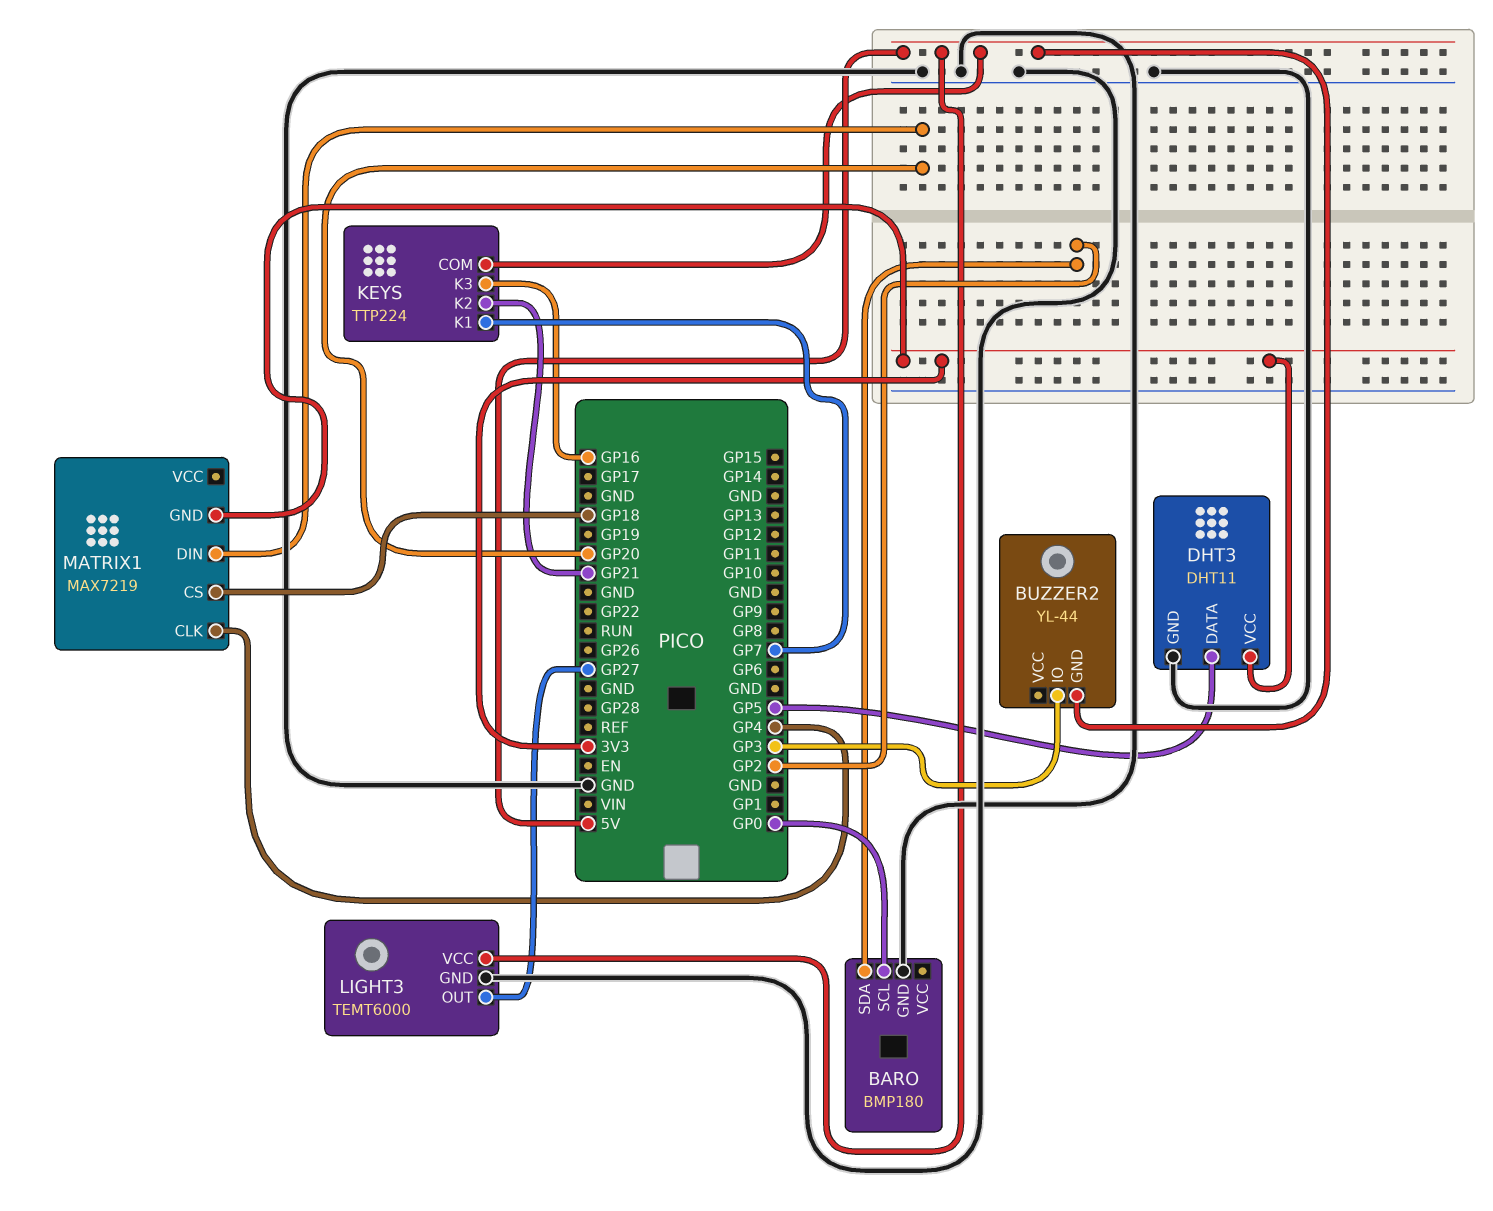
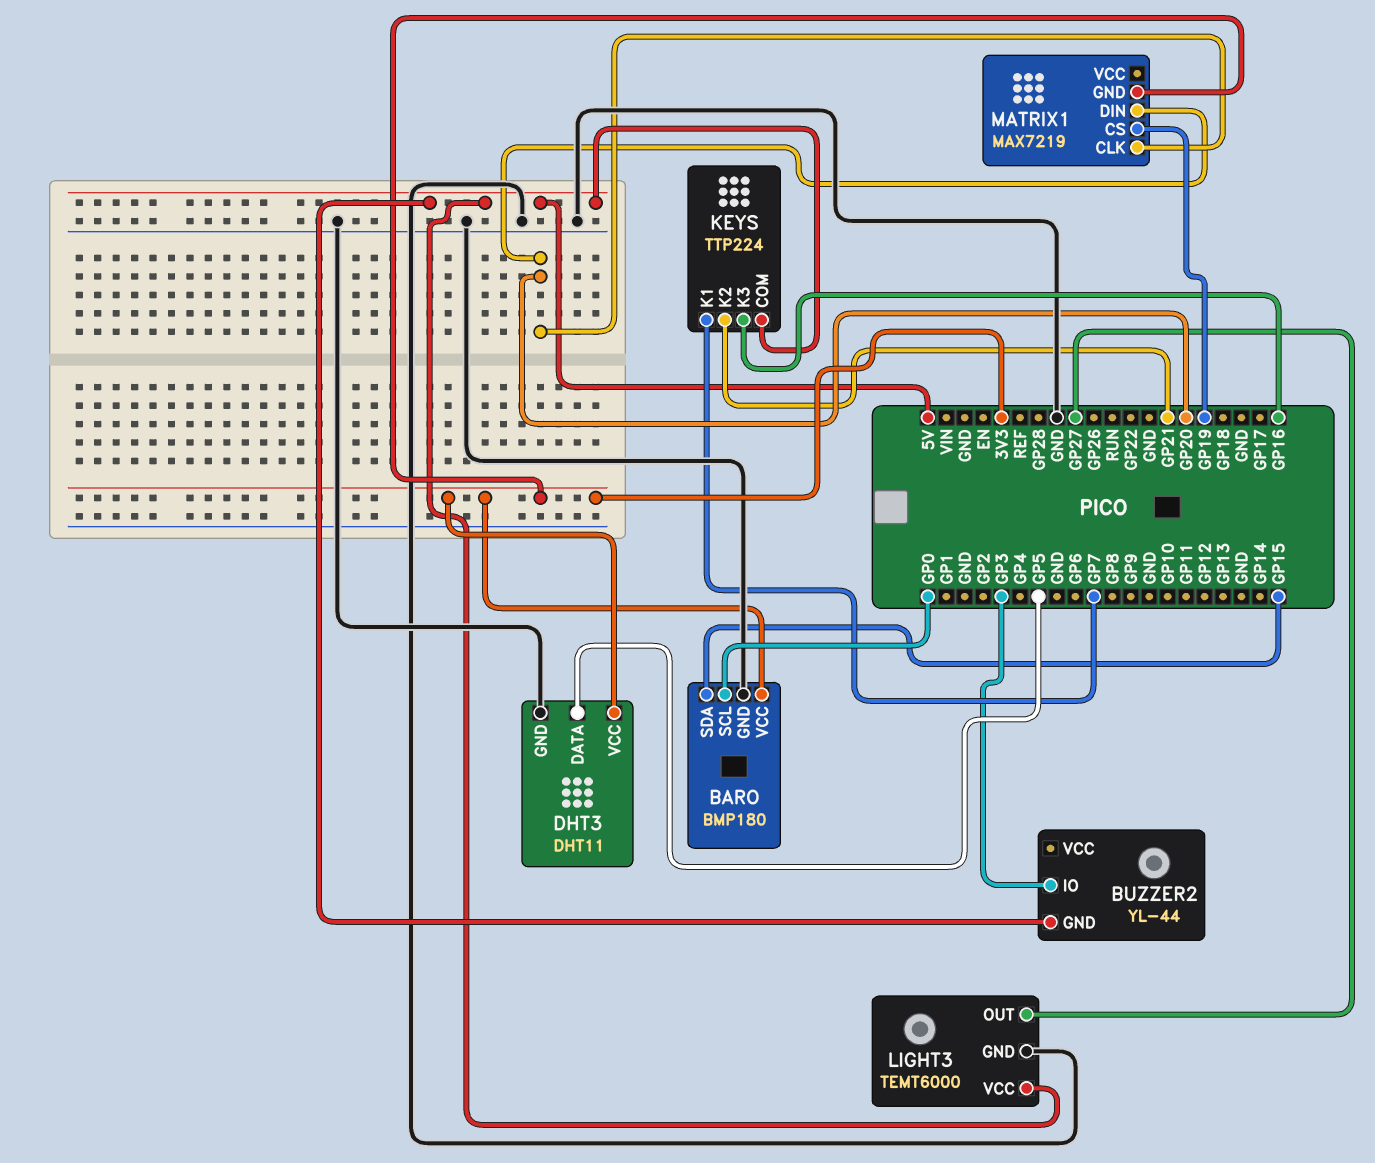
BARO pin SDA: GP2 -> GP15
BARO pin VCC: none -> 3V3
MATRIX1 pin CLK: GP4 -> GP20
MATRIX1 pin CS: GP18 -> GP19

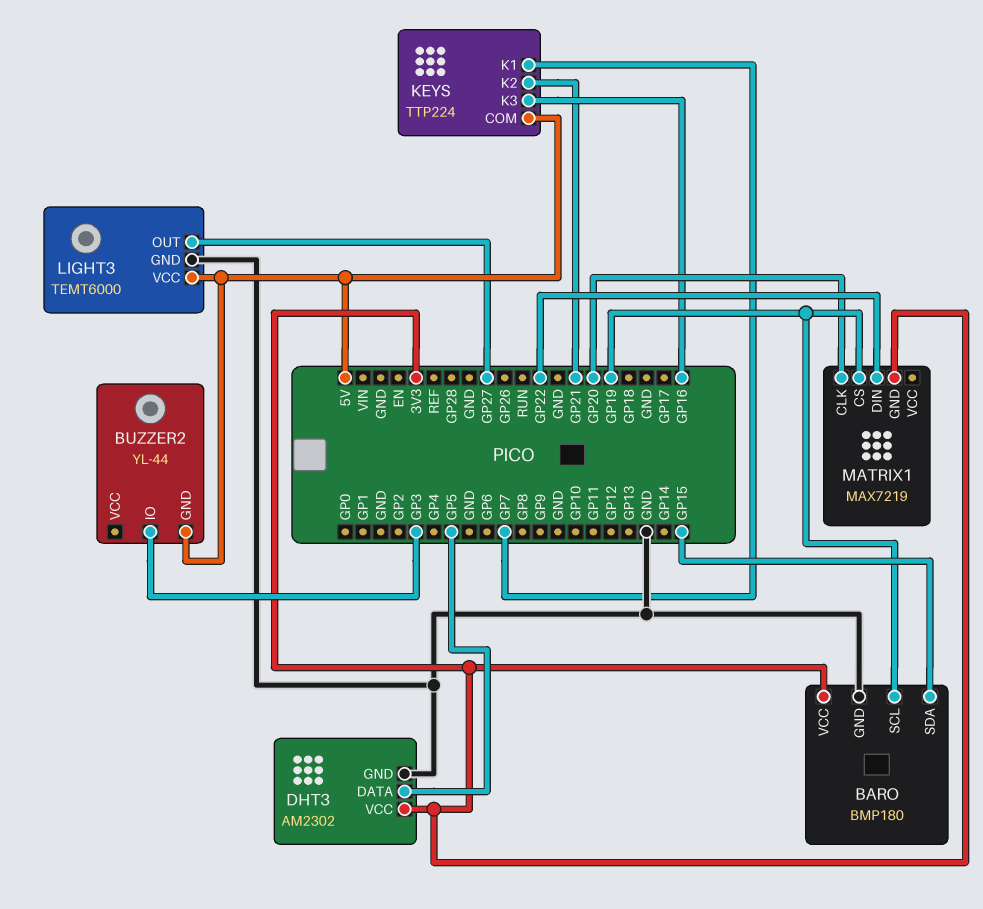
BARO pin SCL: GP0 -> GP19
DHT3: DHT11 -> AM2302
MATRIX1 pin DIN: GP20 -> GP22

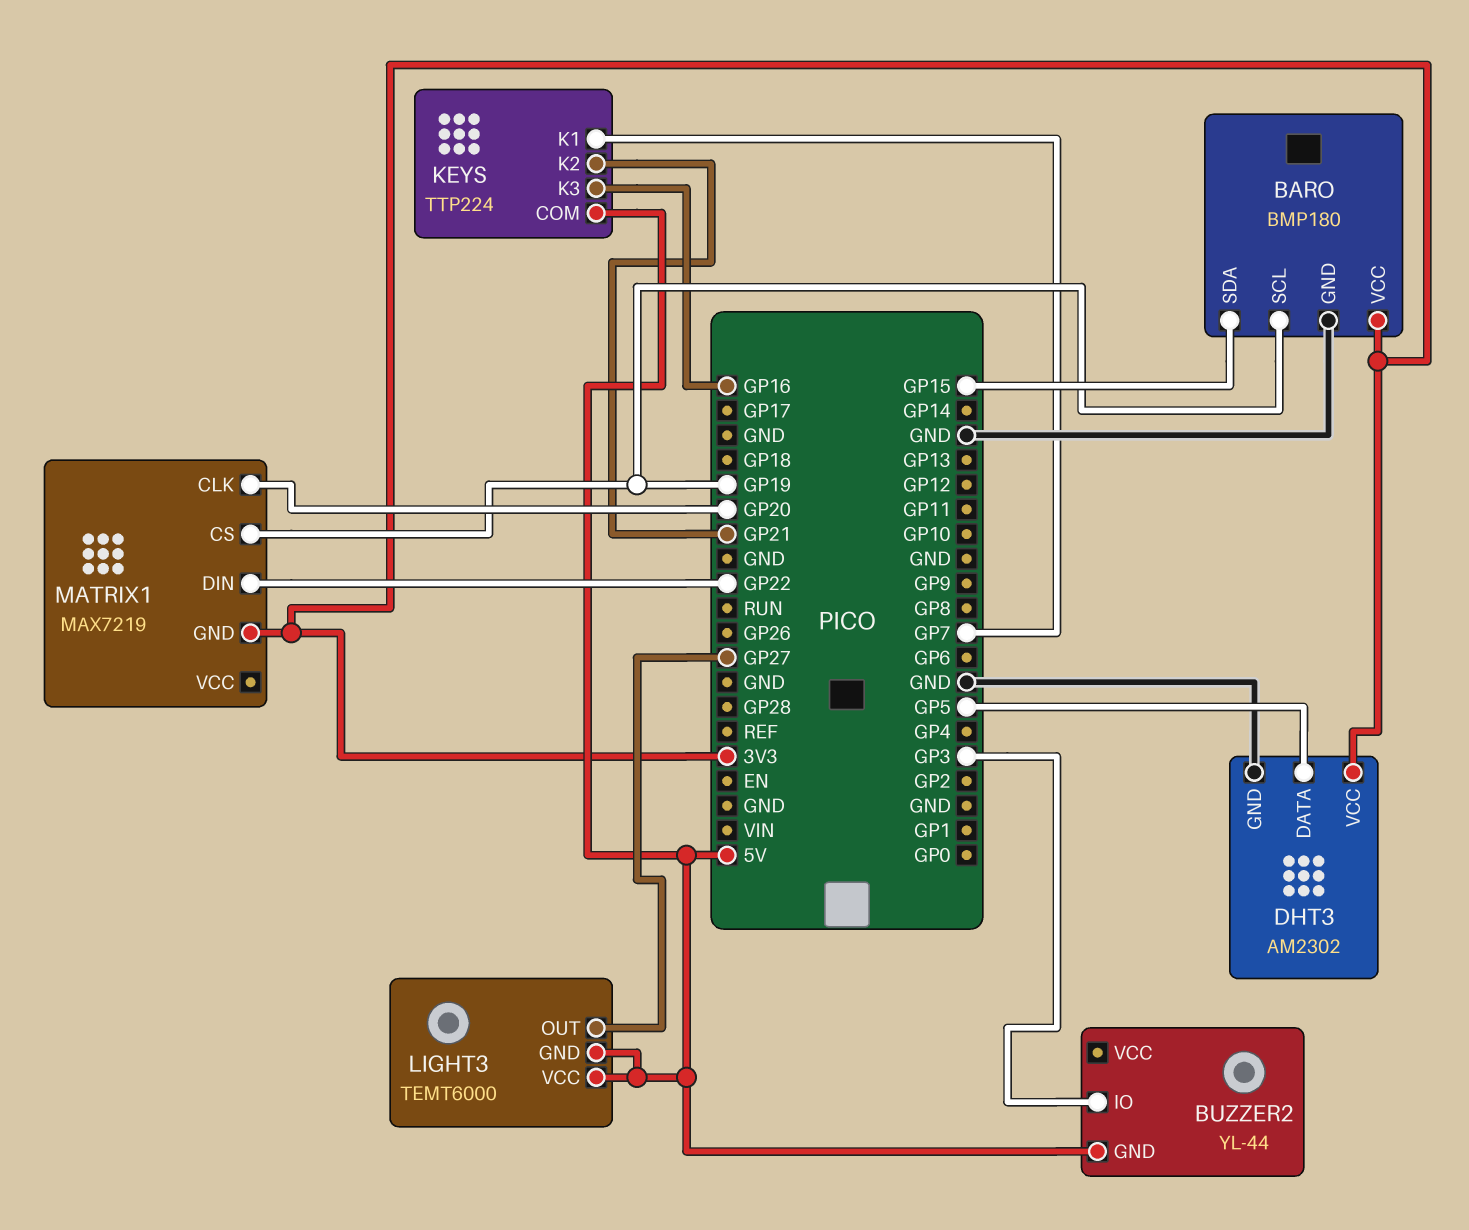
LIGHT3 pin GND: GND -> 5V

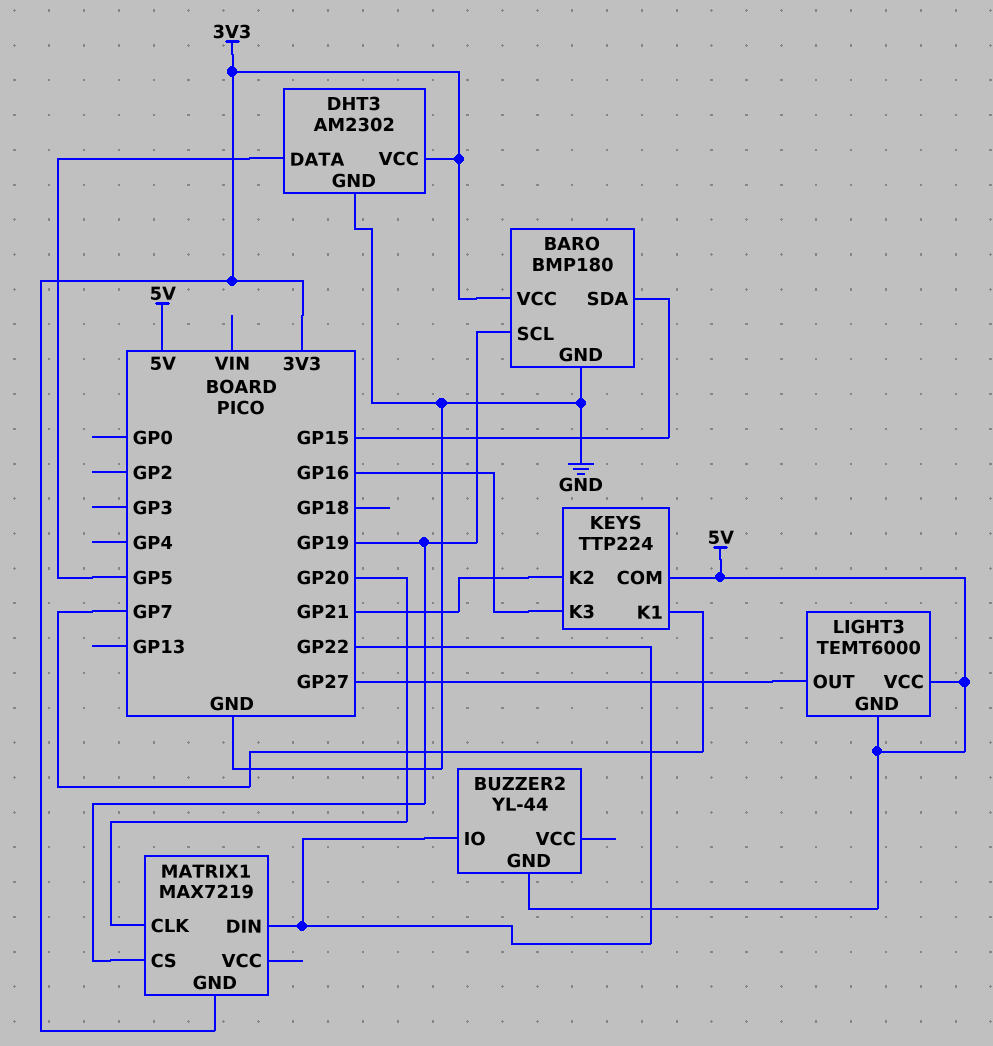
BUZZER2 pin IO: GP3 -> GP22

